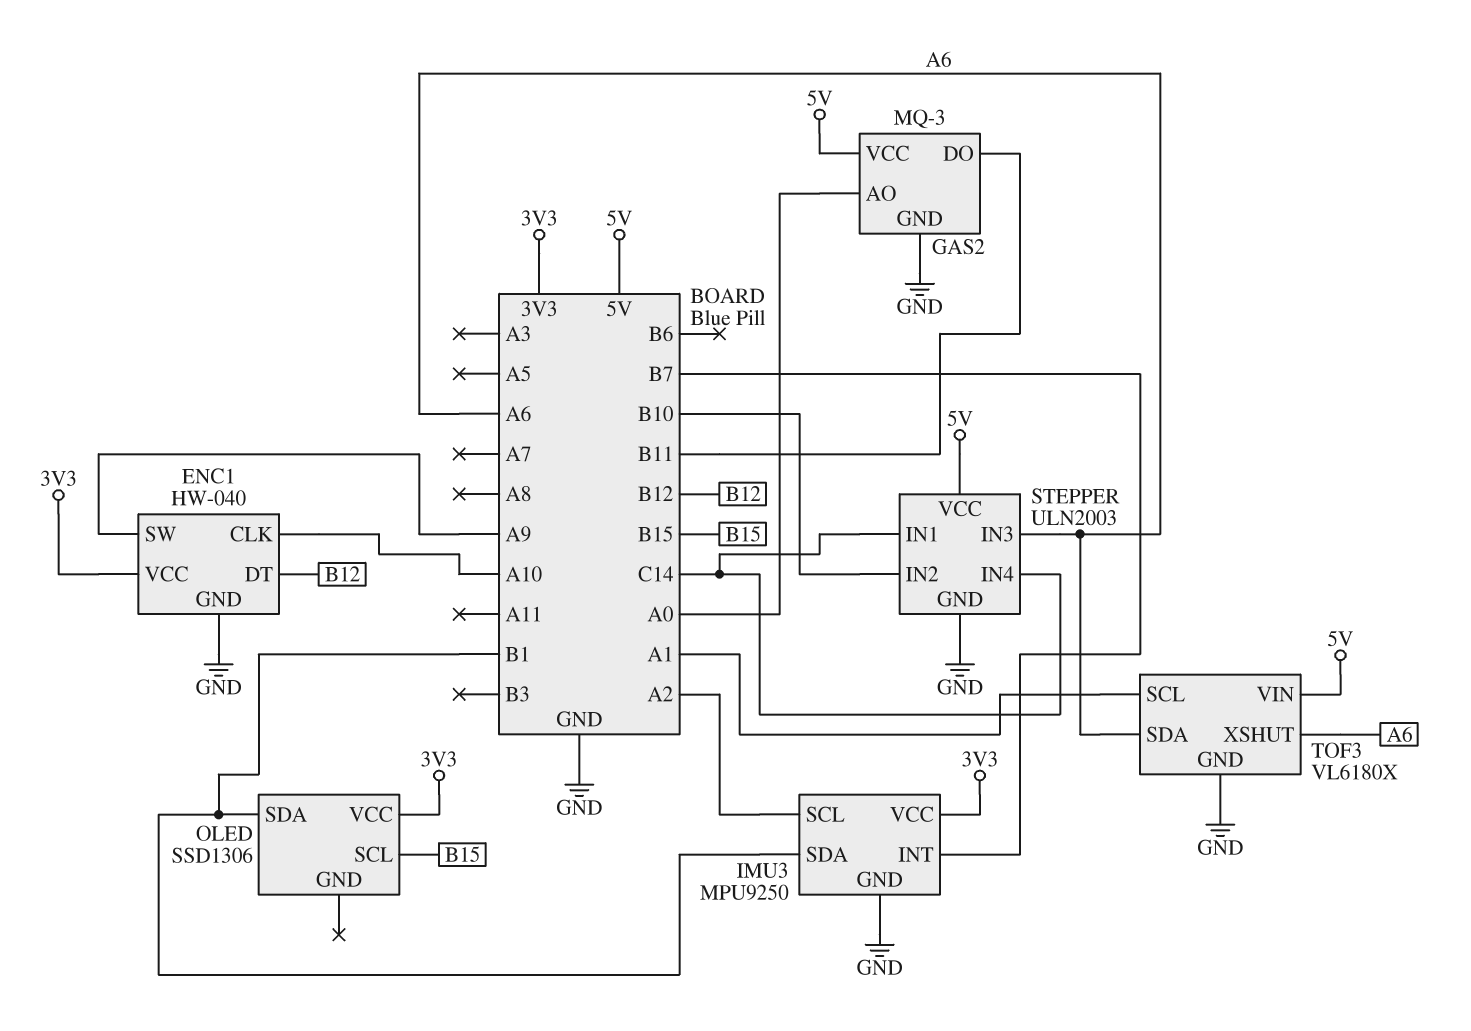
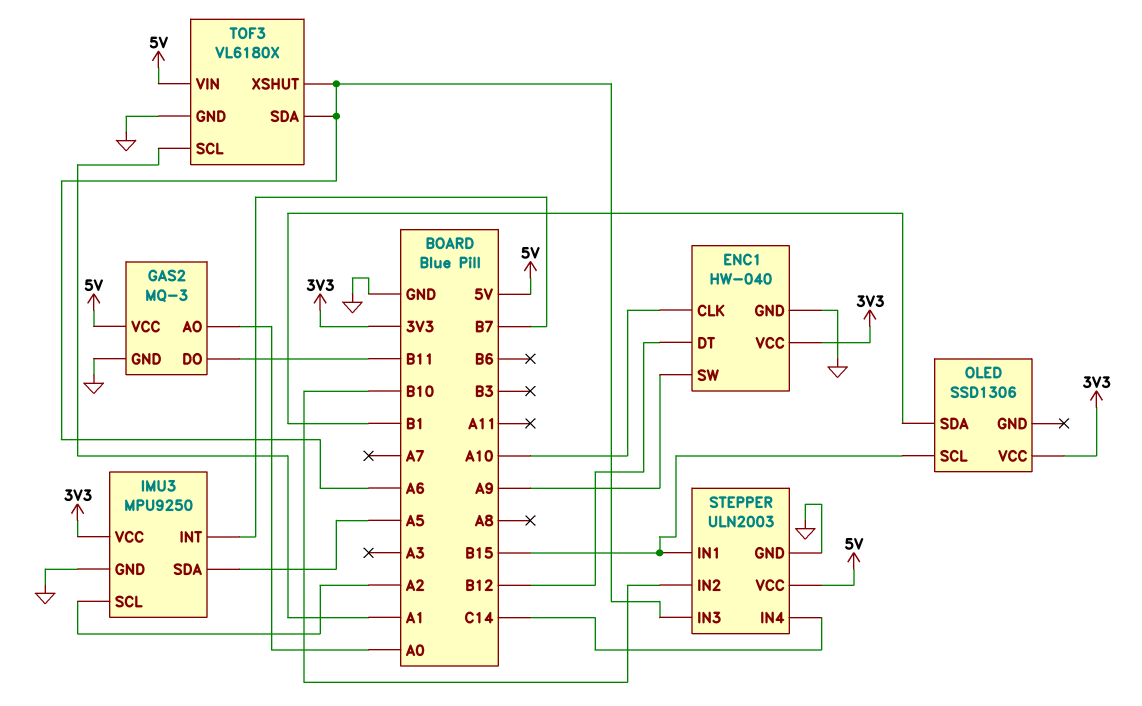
IMU3 pin SDA: B1 -> A5
STEPPER pin IN1: C14 -> B15

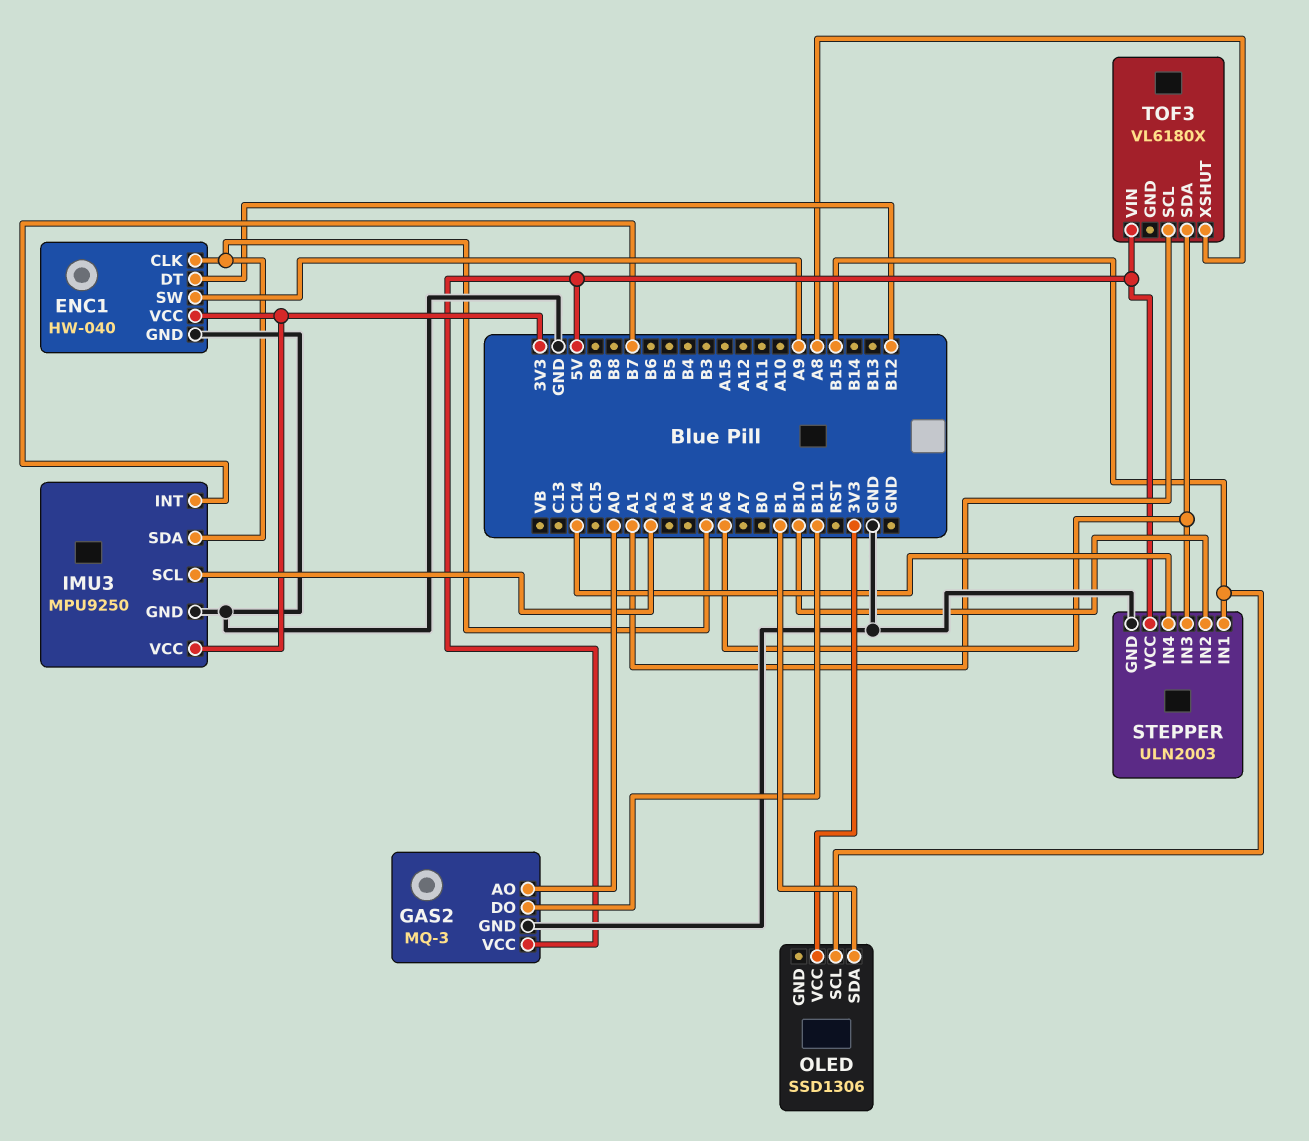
ENC1 pin CLK: A10 -> A5
TOF3 pin GND: GND -> none
TOF3 pin XSHUT: A6 -> A8

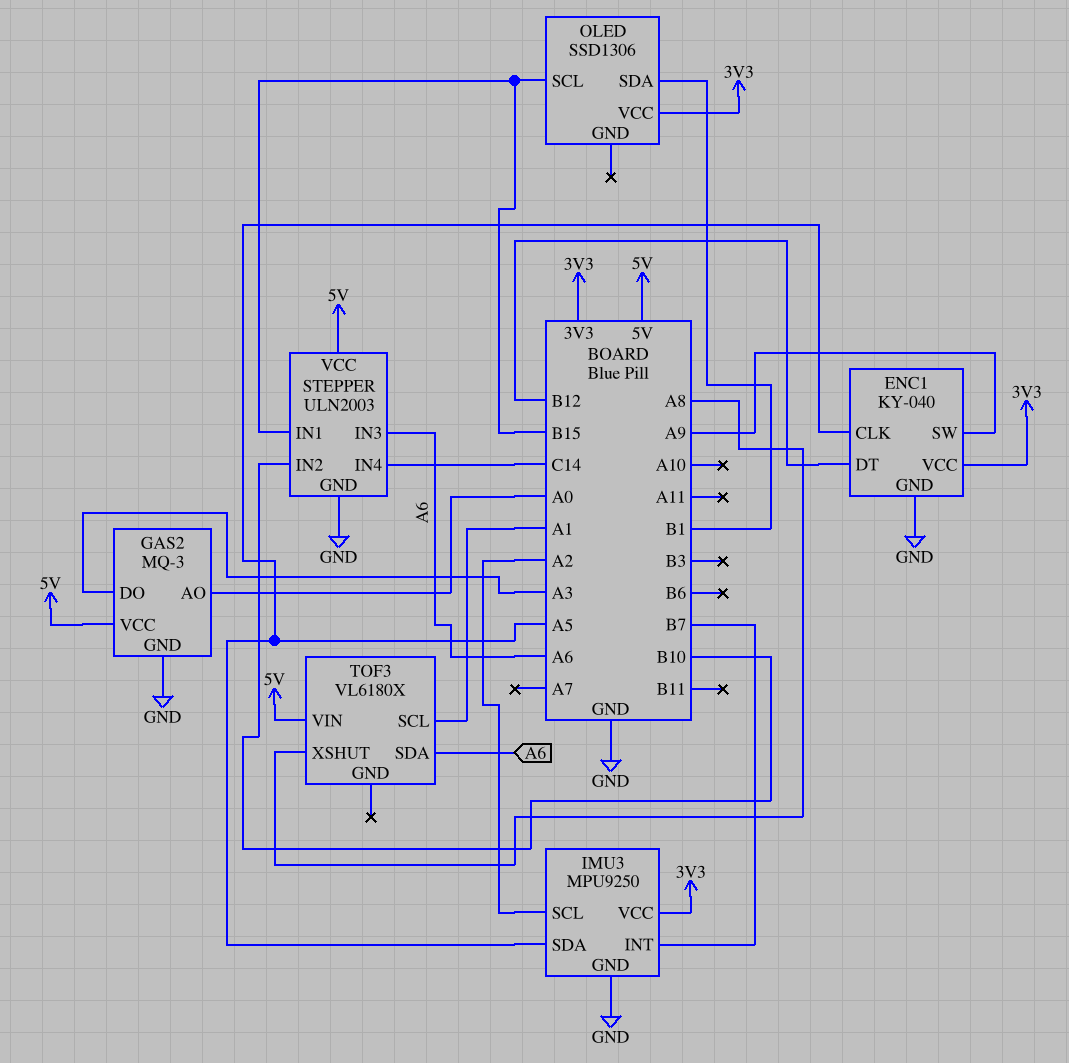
ENC1: HW-040 -> KY-040
GAS2 pin DO: B11 -> A3

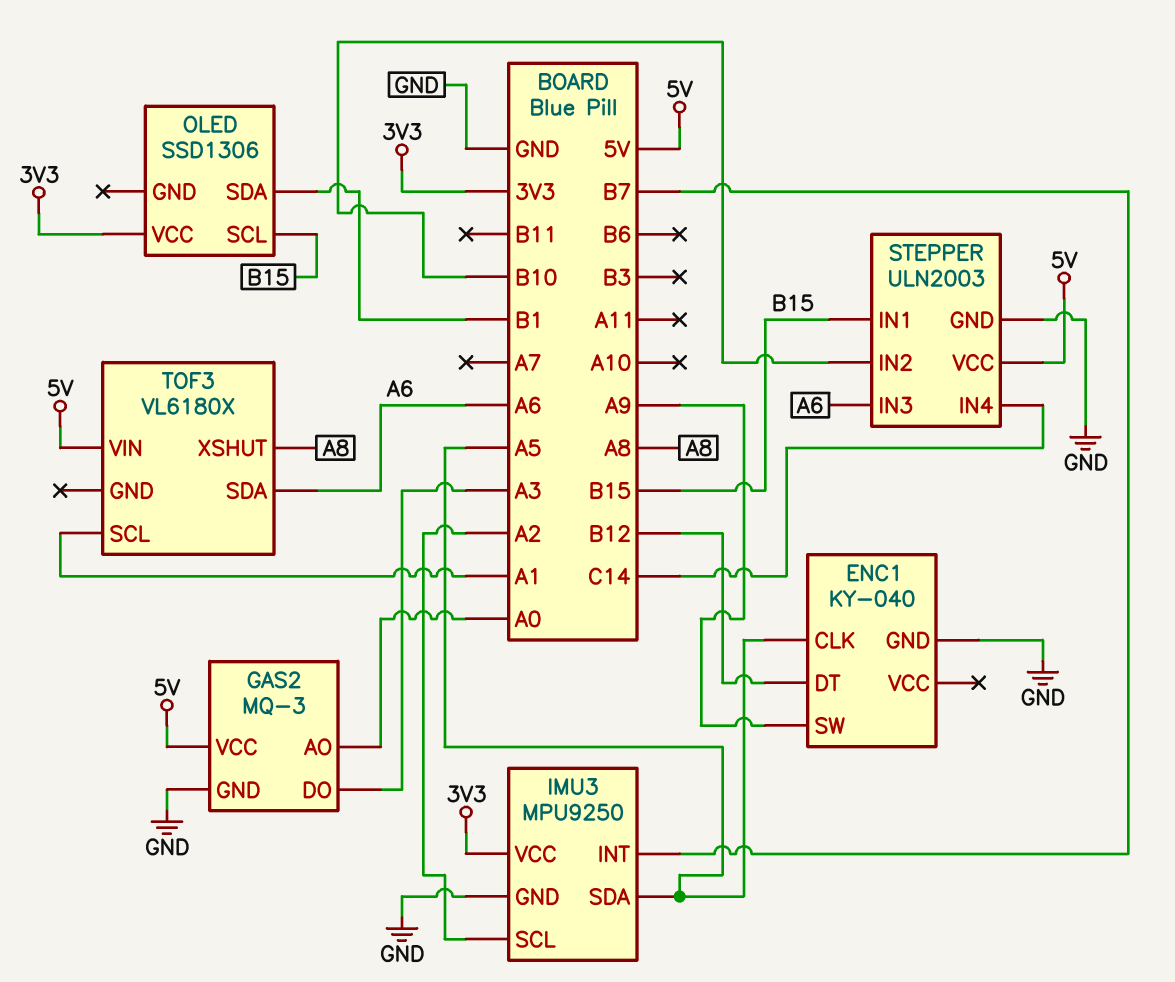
ENC1 pin VCC: 3V3 -> none

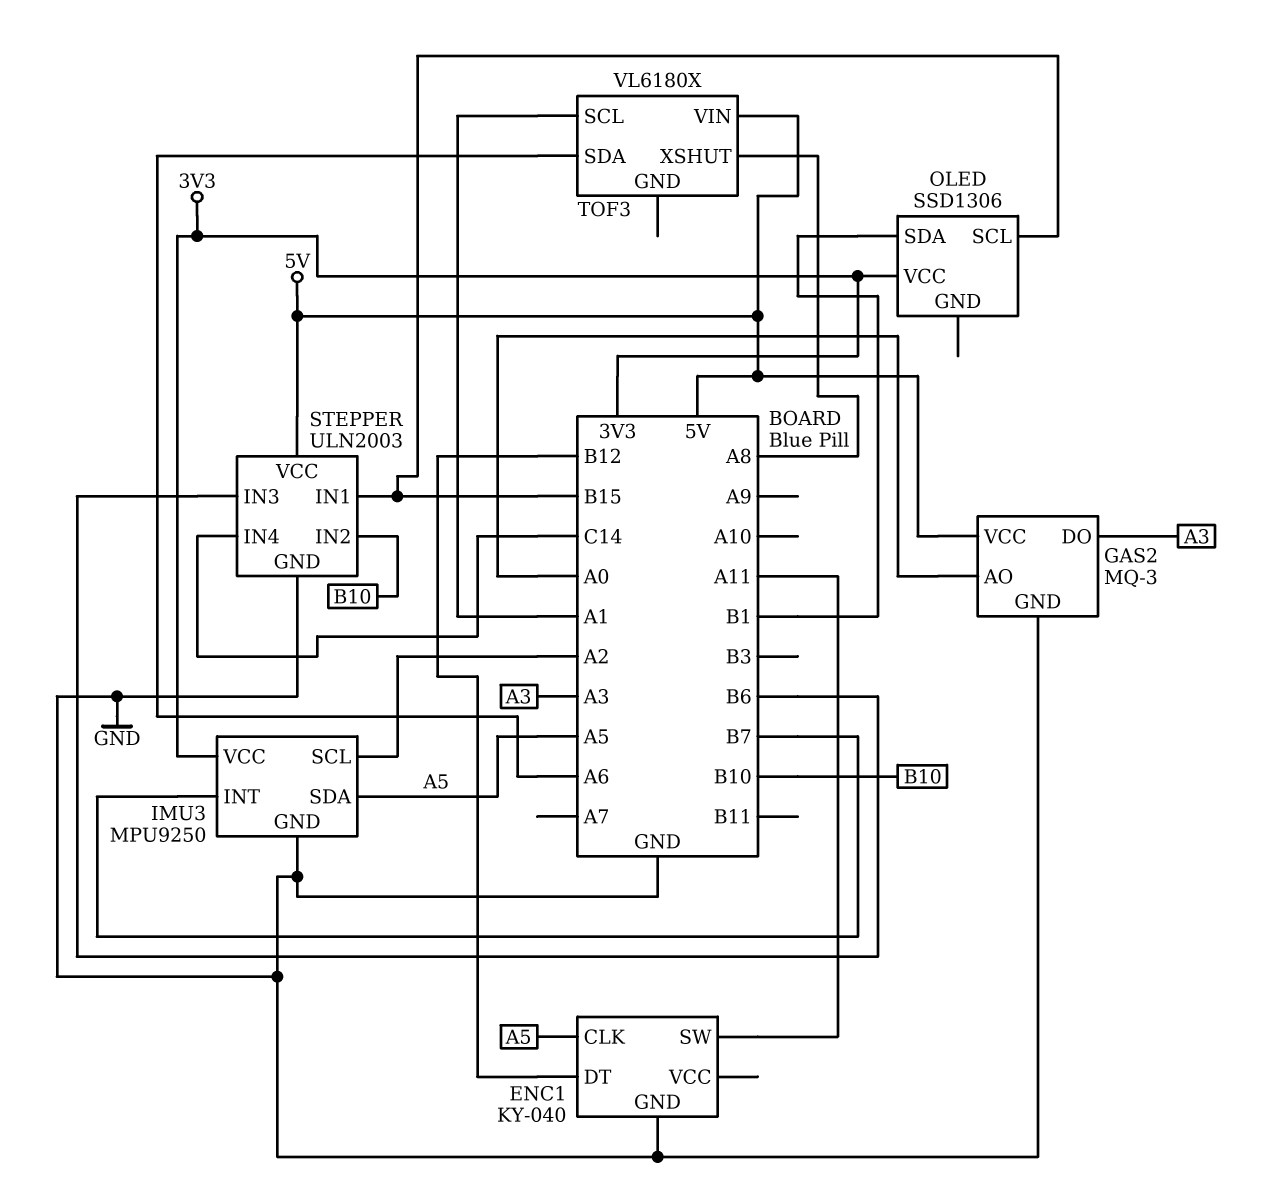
ENC1 pin SW: A9 -> A11
STEPPER pin IN3: A6 -> B6

